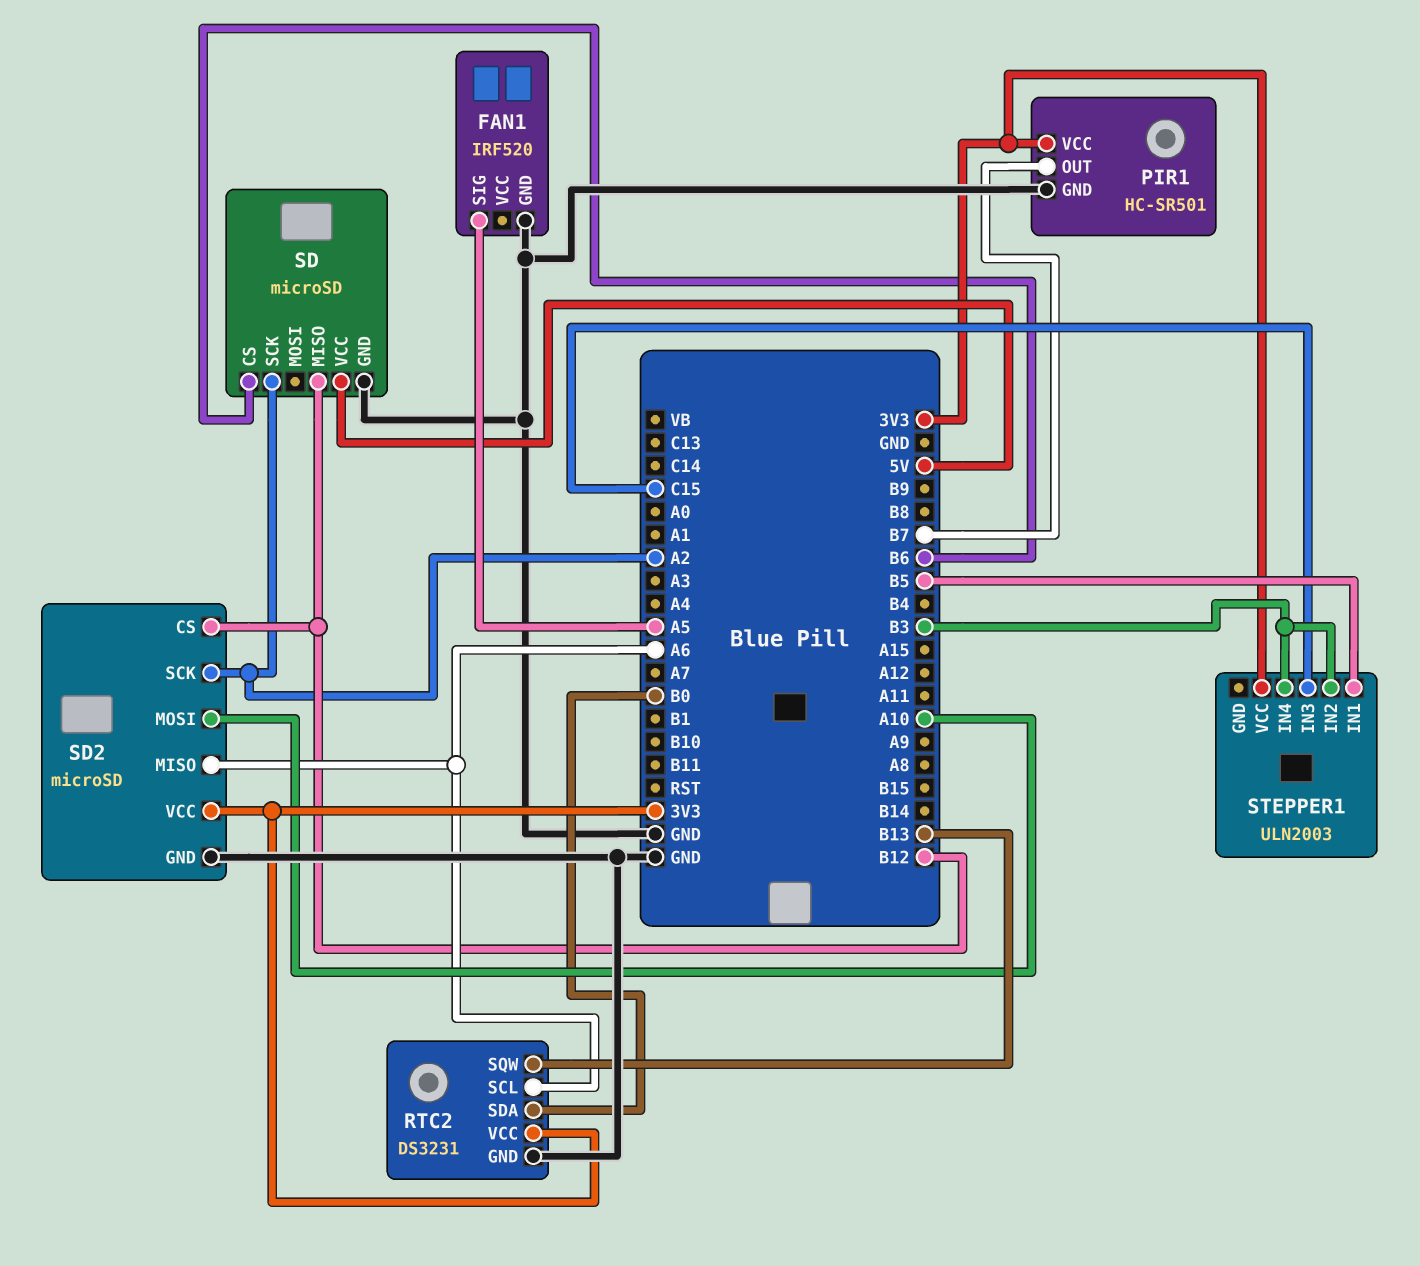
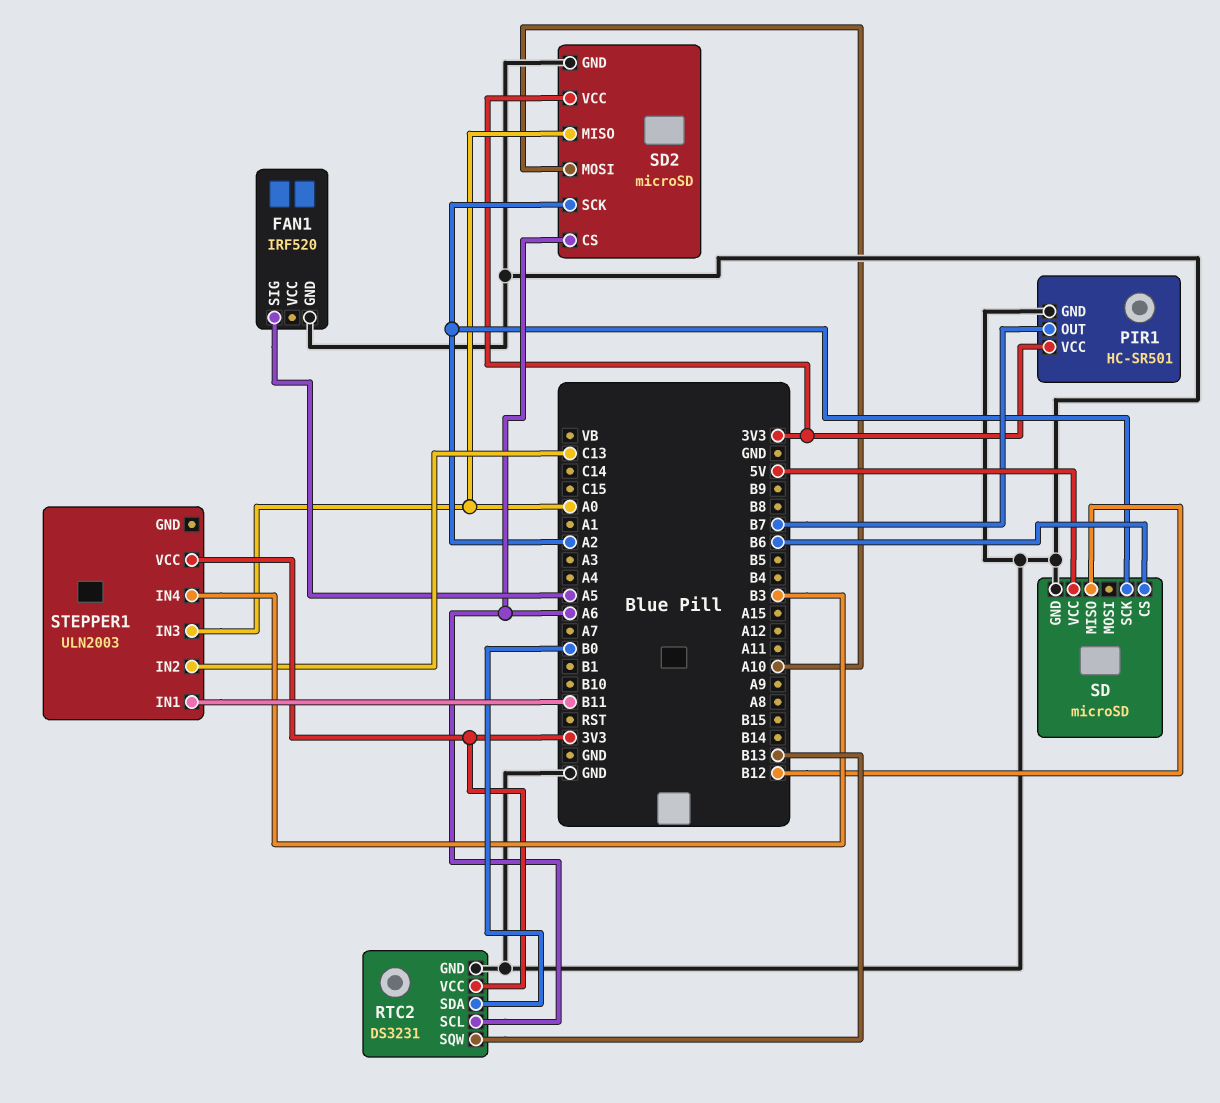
SD2 pin CS: B12 -> A6
SD2 pin MISO: A6 -> A0
STEPPER1 pin IN1: B5 -> B11
STEPPER1 pin IN2: B3 -> C13
STEPPER1 pin IN3: C15 -> A0

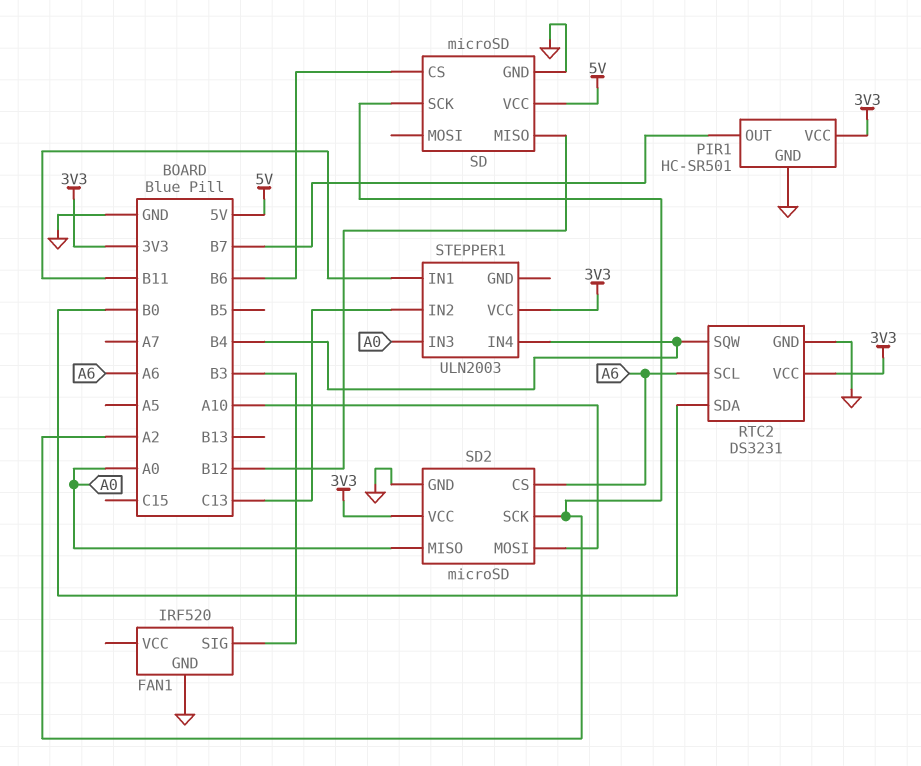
FAN1 pin SIG: A5 -> B3
RTC2 pin SQW: B13 -> B4
STEPPER1 pin IN4: B3 -> B4

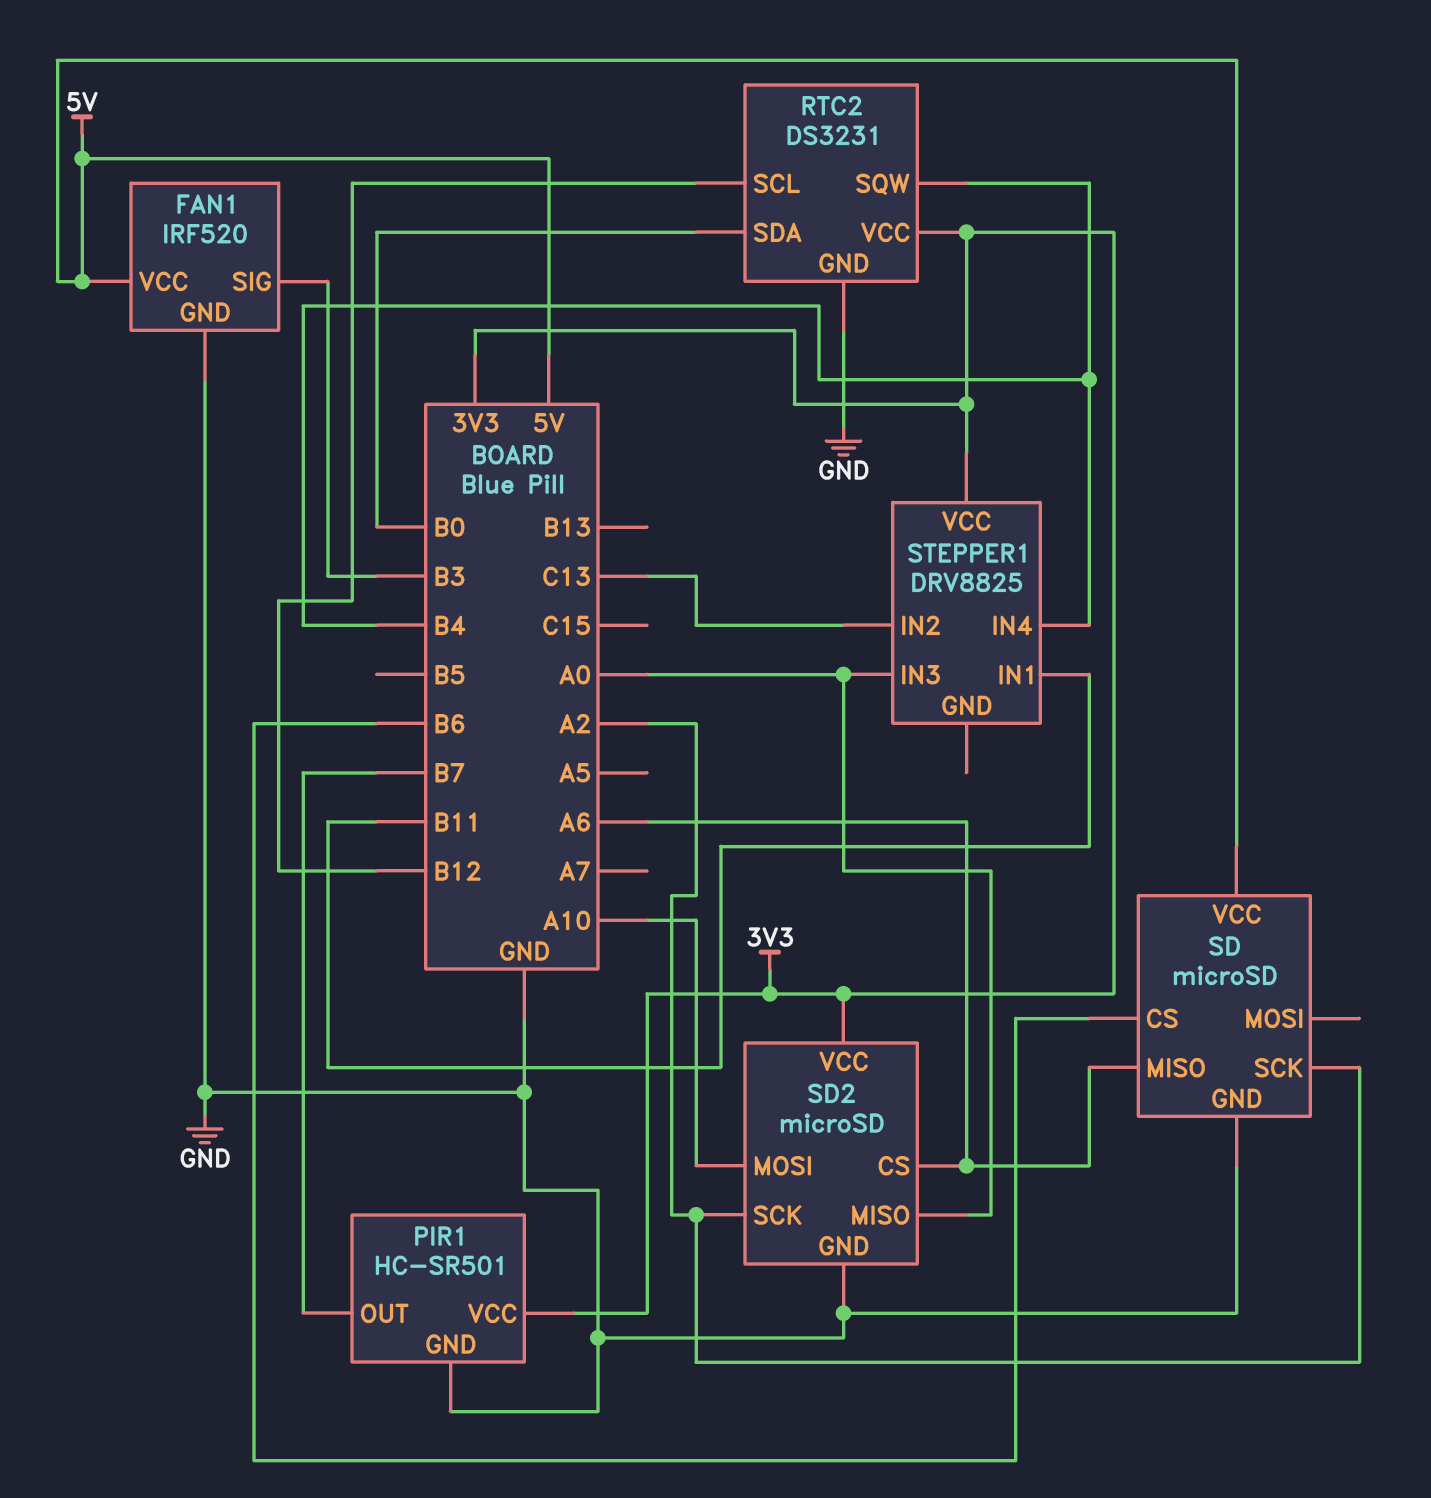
FAN1 pin VCC: none -> 5V
RTC2 pin SCL: A6 -> B12
SD pin MISO: B12 -> A6
STEPPER1: ULN2003 -> DRV8825

